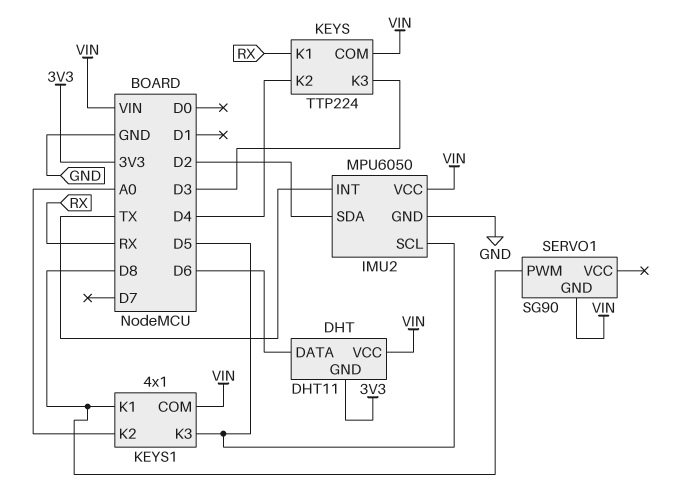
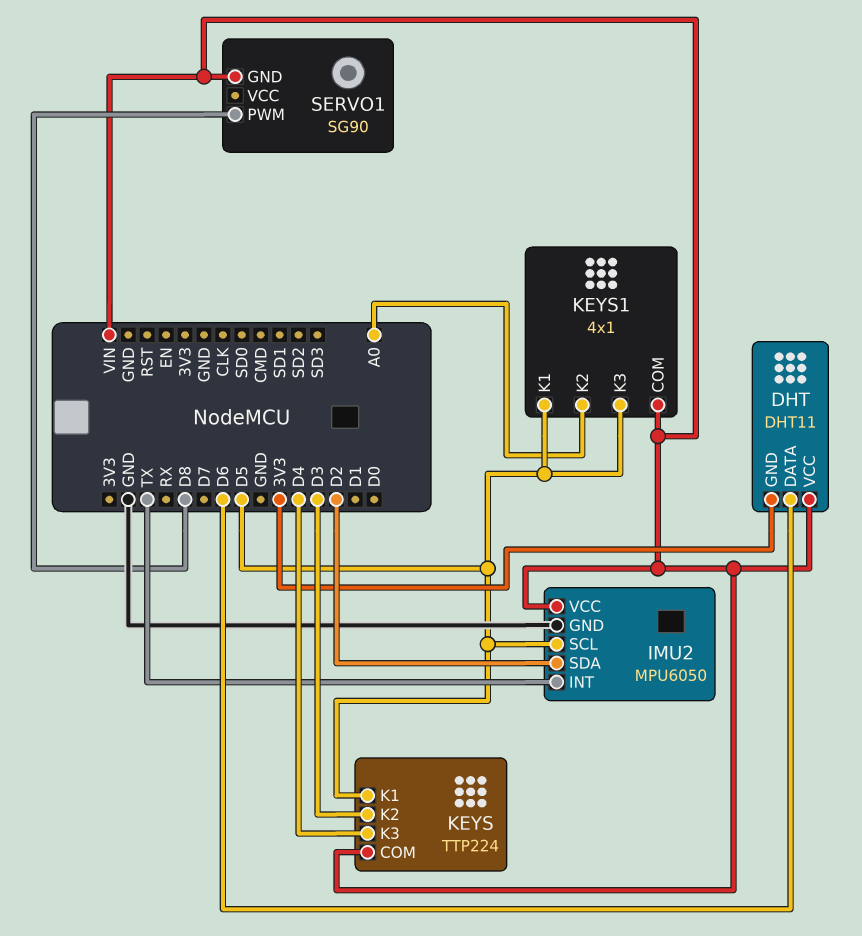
KEYS pin K1: RX -> D5
KEYS pin K2: D4 -> D3
KEYS pin K3: D3 -> D4
KEYS1 pin K1: D8 -> D5

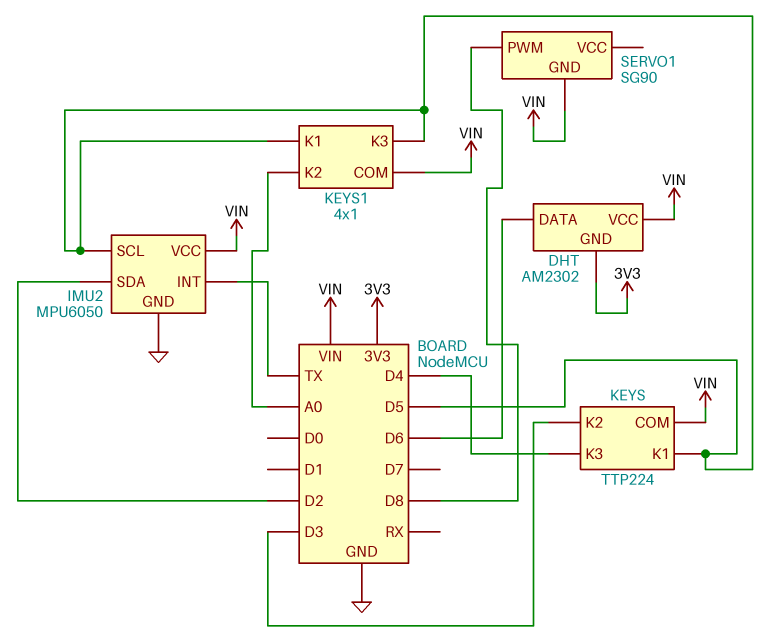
DHT: DHT11 -> AM2302

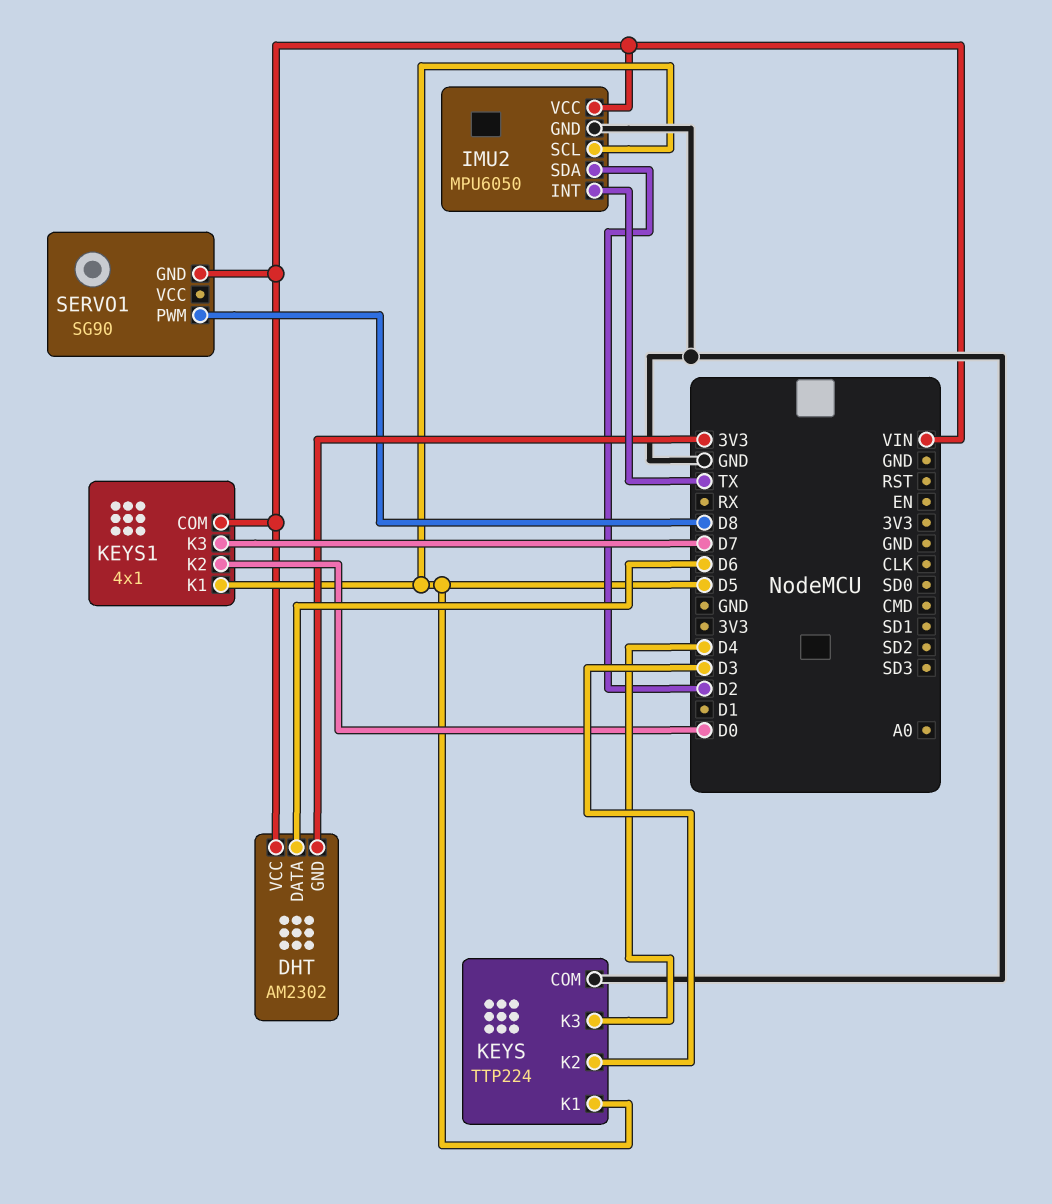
KEYS pin COM: VIN -> GND
KEYS1 pin K2: A0 -> D0
KEYS1 pin K3: D5 -> D7

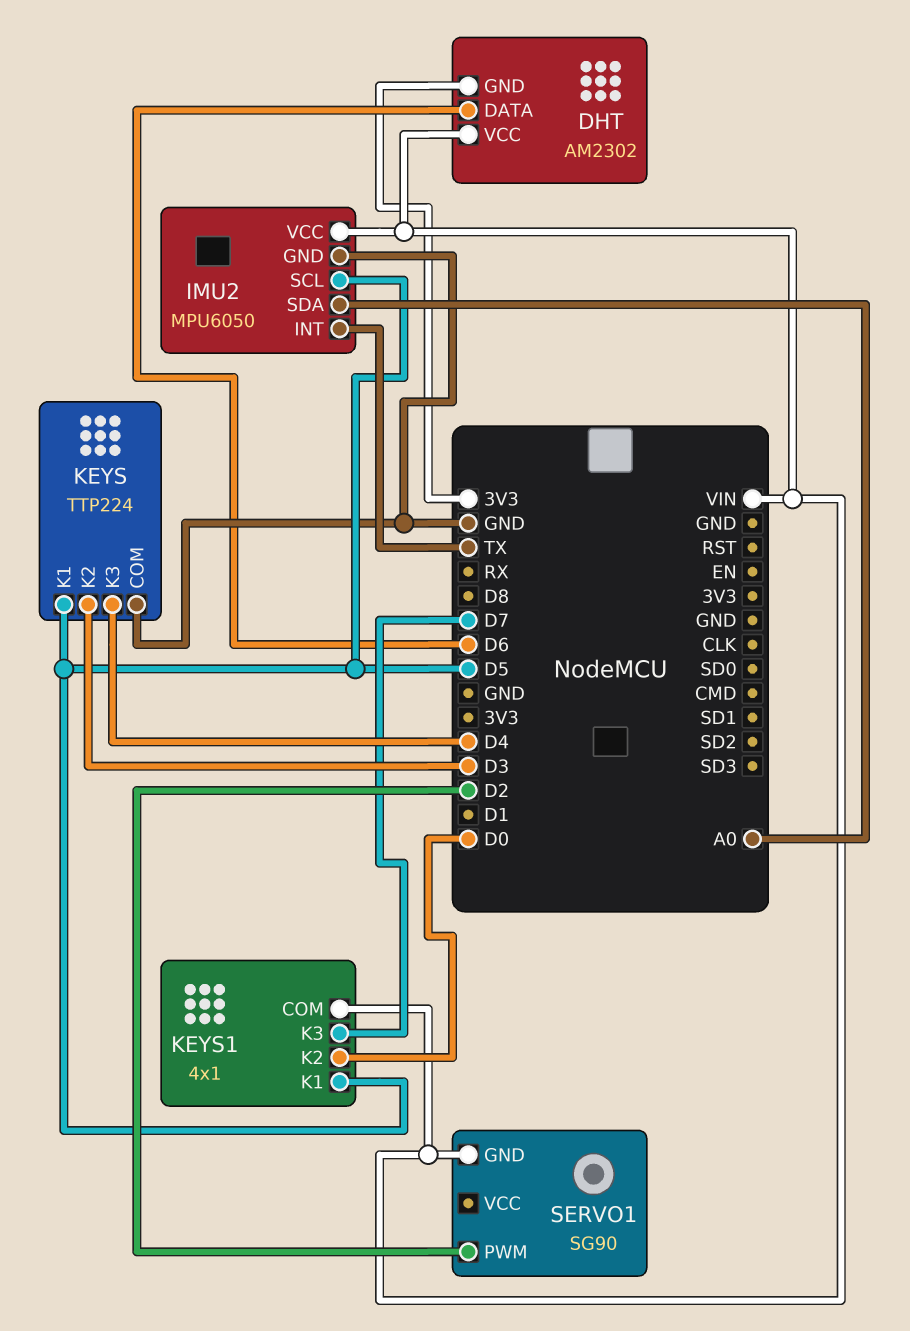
IMU2 pin SDA: D2 -> A0
SERVO1 pin PWM: D8 -> D2

